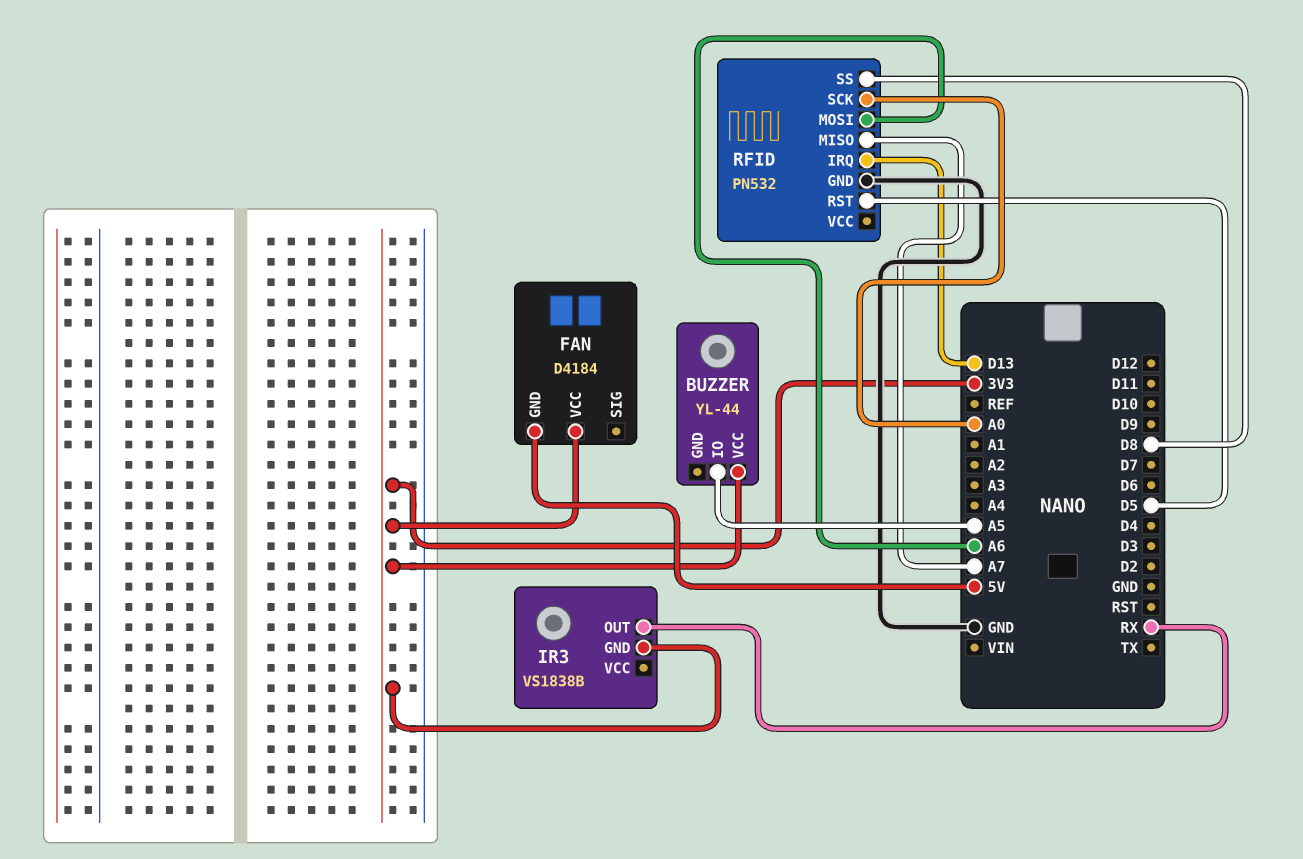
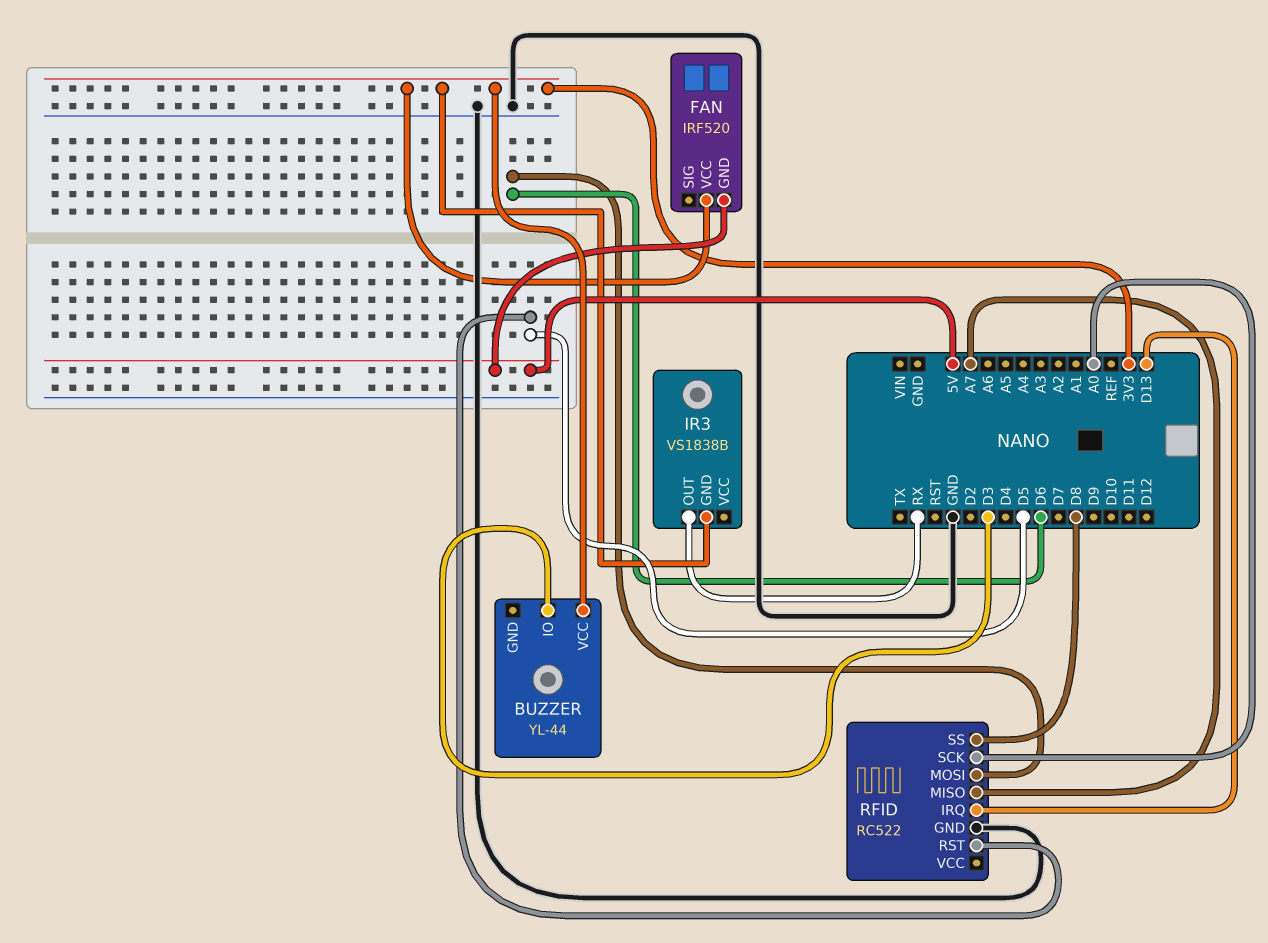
BUZZER pin IO: A5 -> D3
FAN: D4184 -> IRF520
RFID: PN532 -> RC522
RFID pin MOSI: A6 -> D6

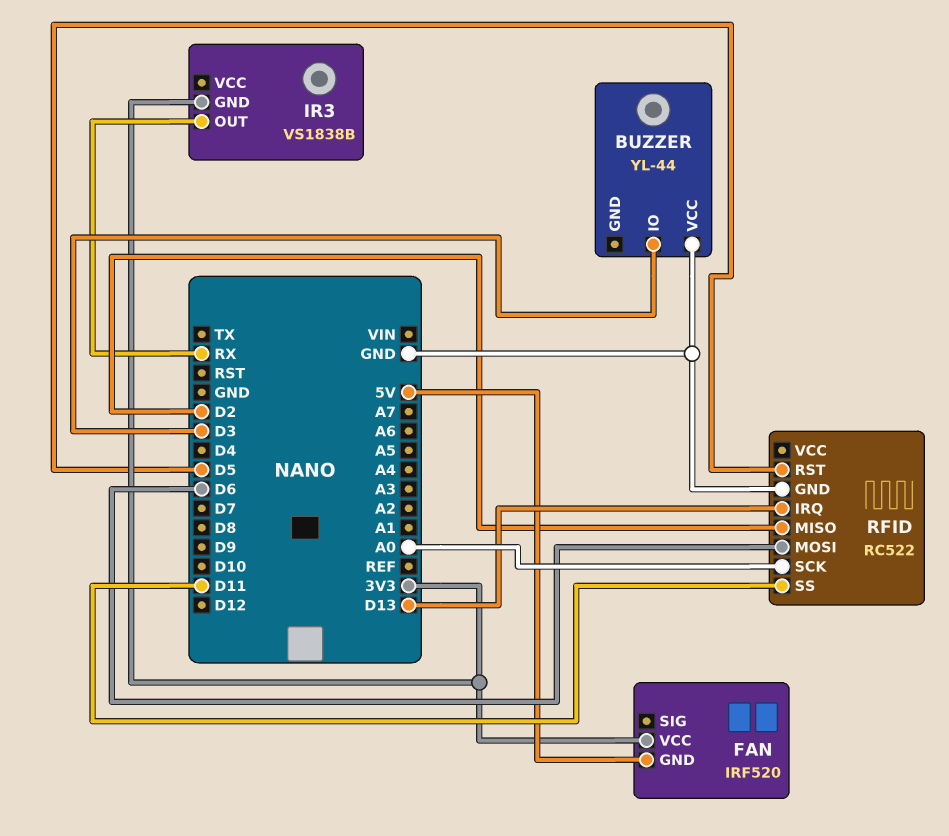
BUZZER pin VCC: 3V3 -> GND
RFID pin MISO: A7 -> D2
RFID pin SS: D8 -> D11

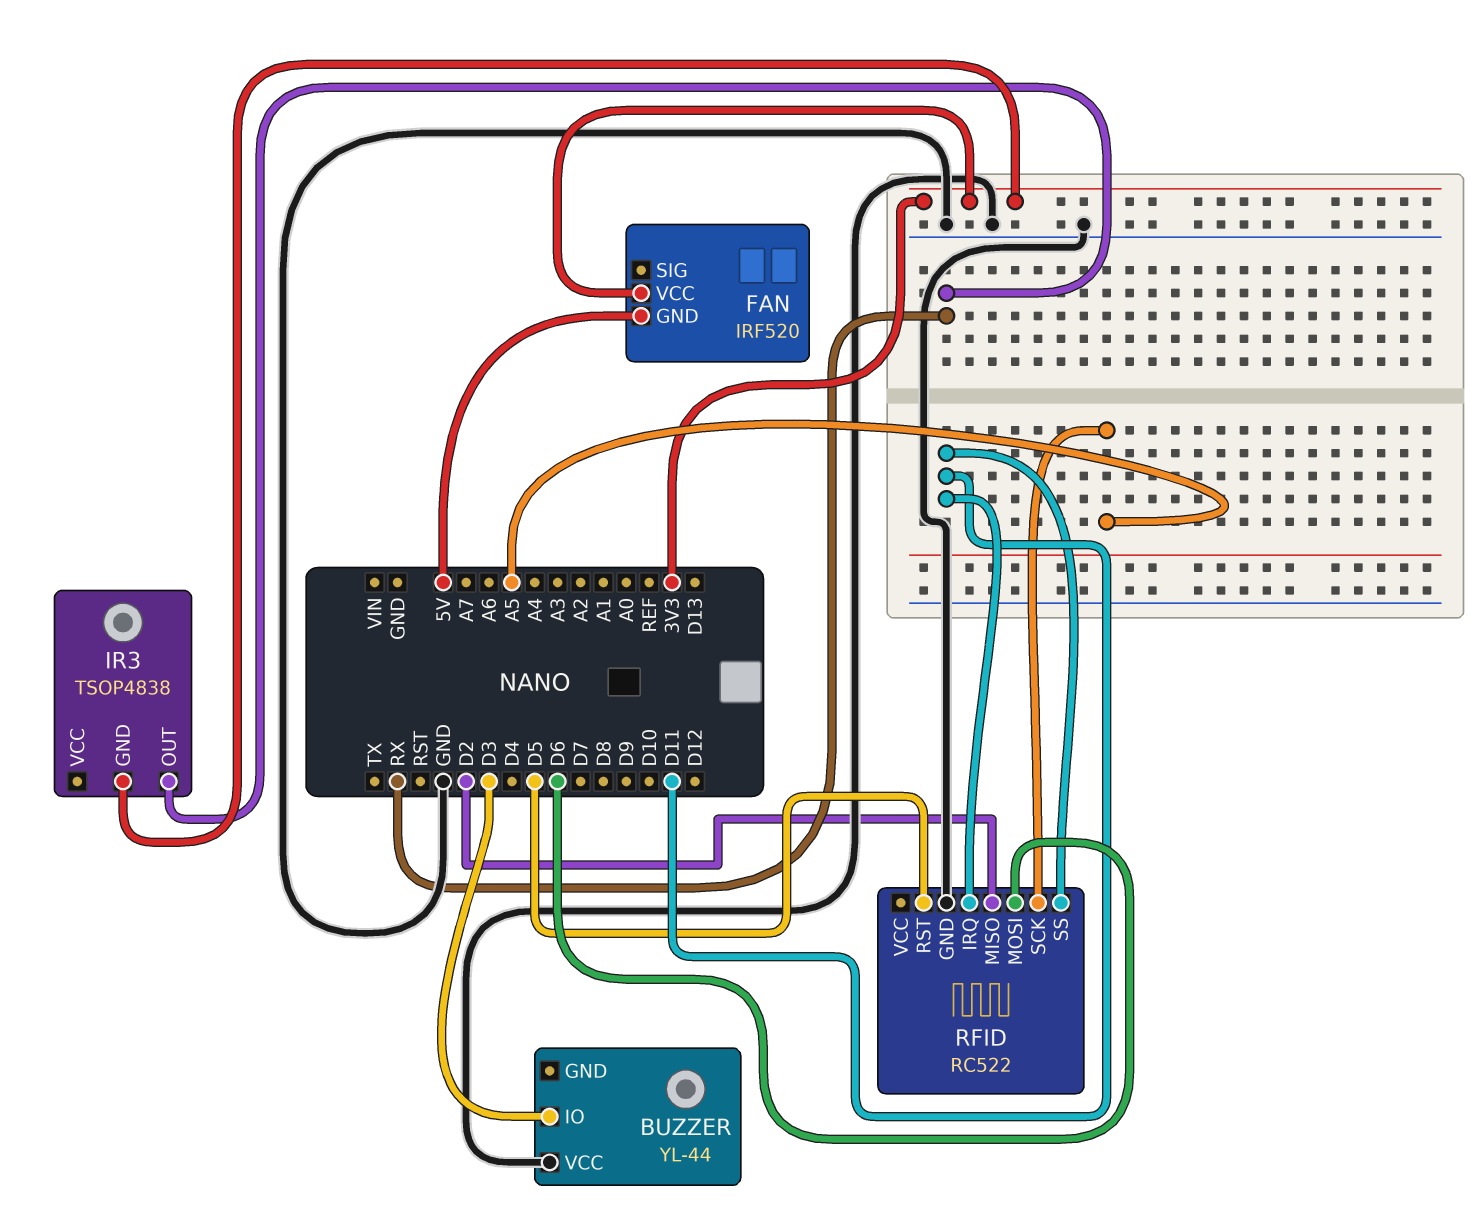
IR3: VS1838B -> TSOP4838
RFID pin IRQ: D13 -> D11
RFID pin SCK: A0 -> A5

